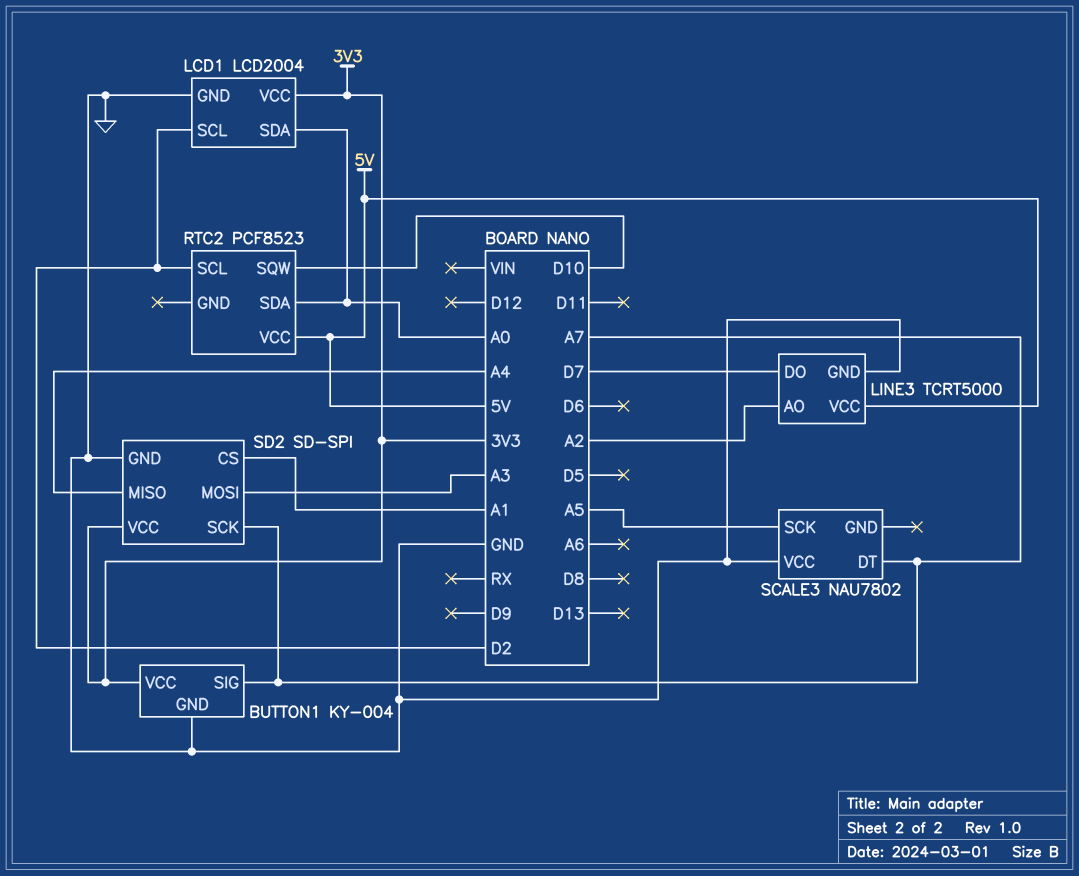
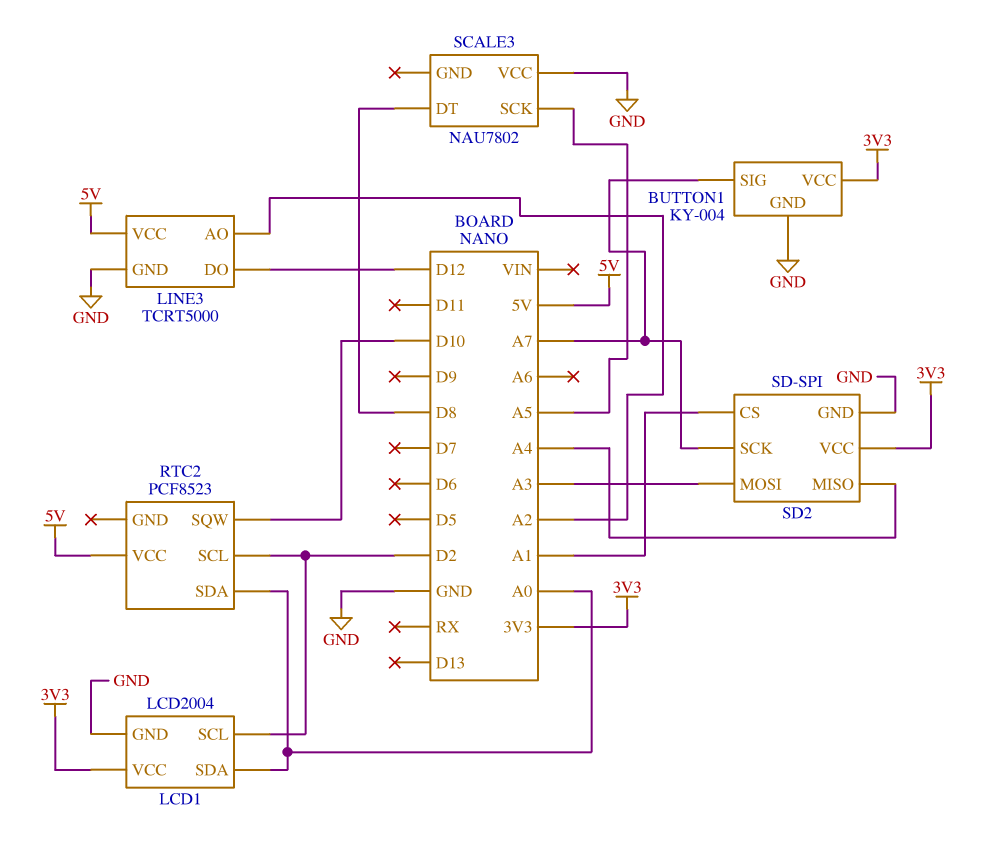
LINE3 pin DO: D7 -> D12
SCALE3 pin DT: A7 -> D8

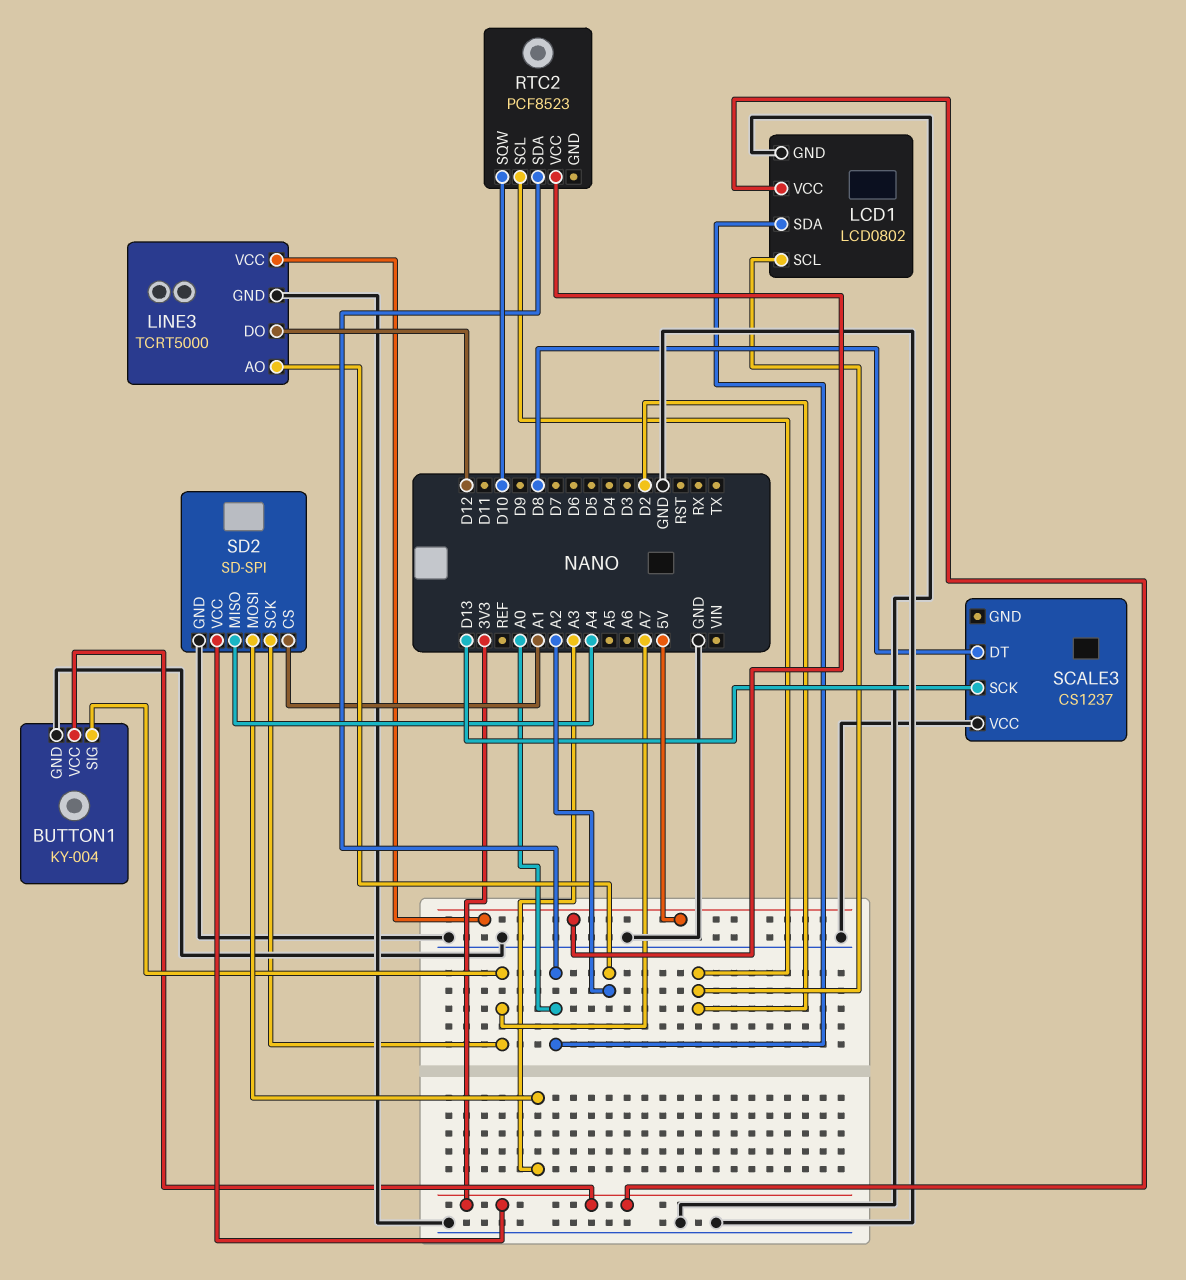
LCD1: LCD2004 -> LCD0802
SCALE3: NAU7802 -> CS1237
SCALE3 pin SCK: A5 -> D13

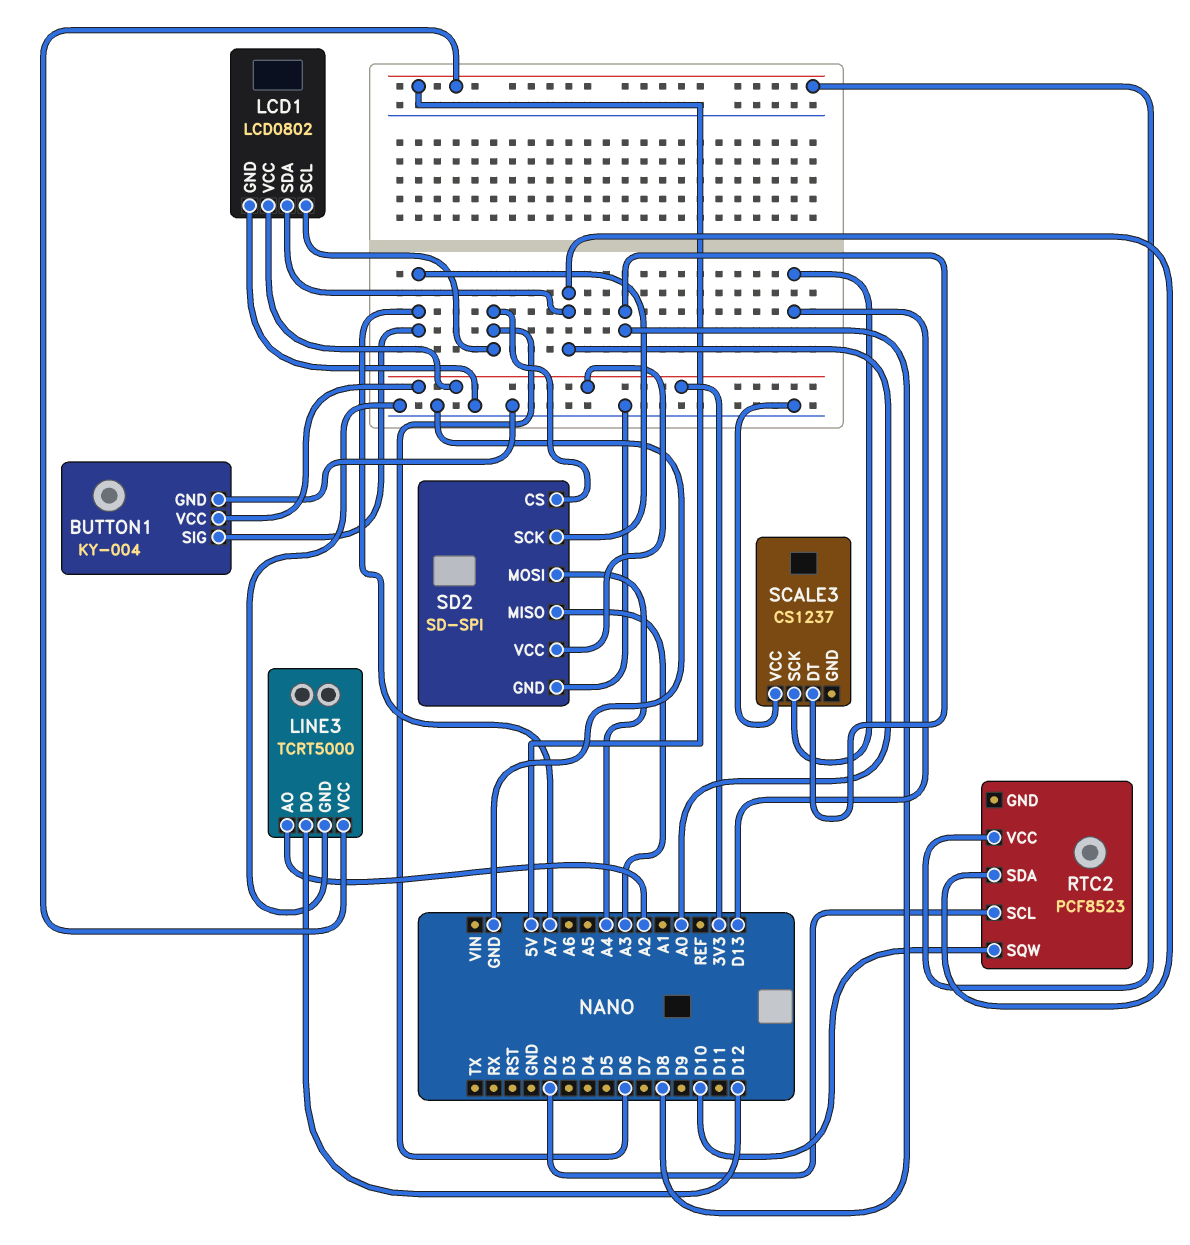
LCD1 pin SCL: D2 -> D6
SD2 pin CS: A1 -> D6
SD2 pin MISO: A4 -> A3
SD2 pin MOSI: A3 -> A4

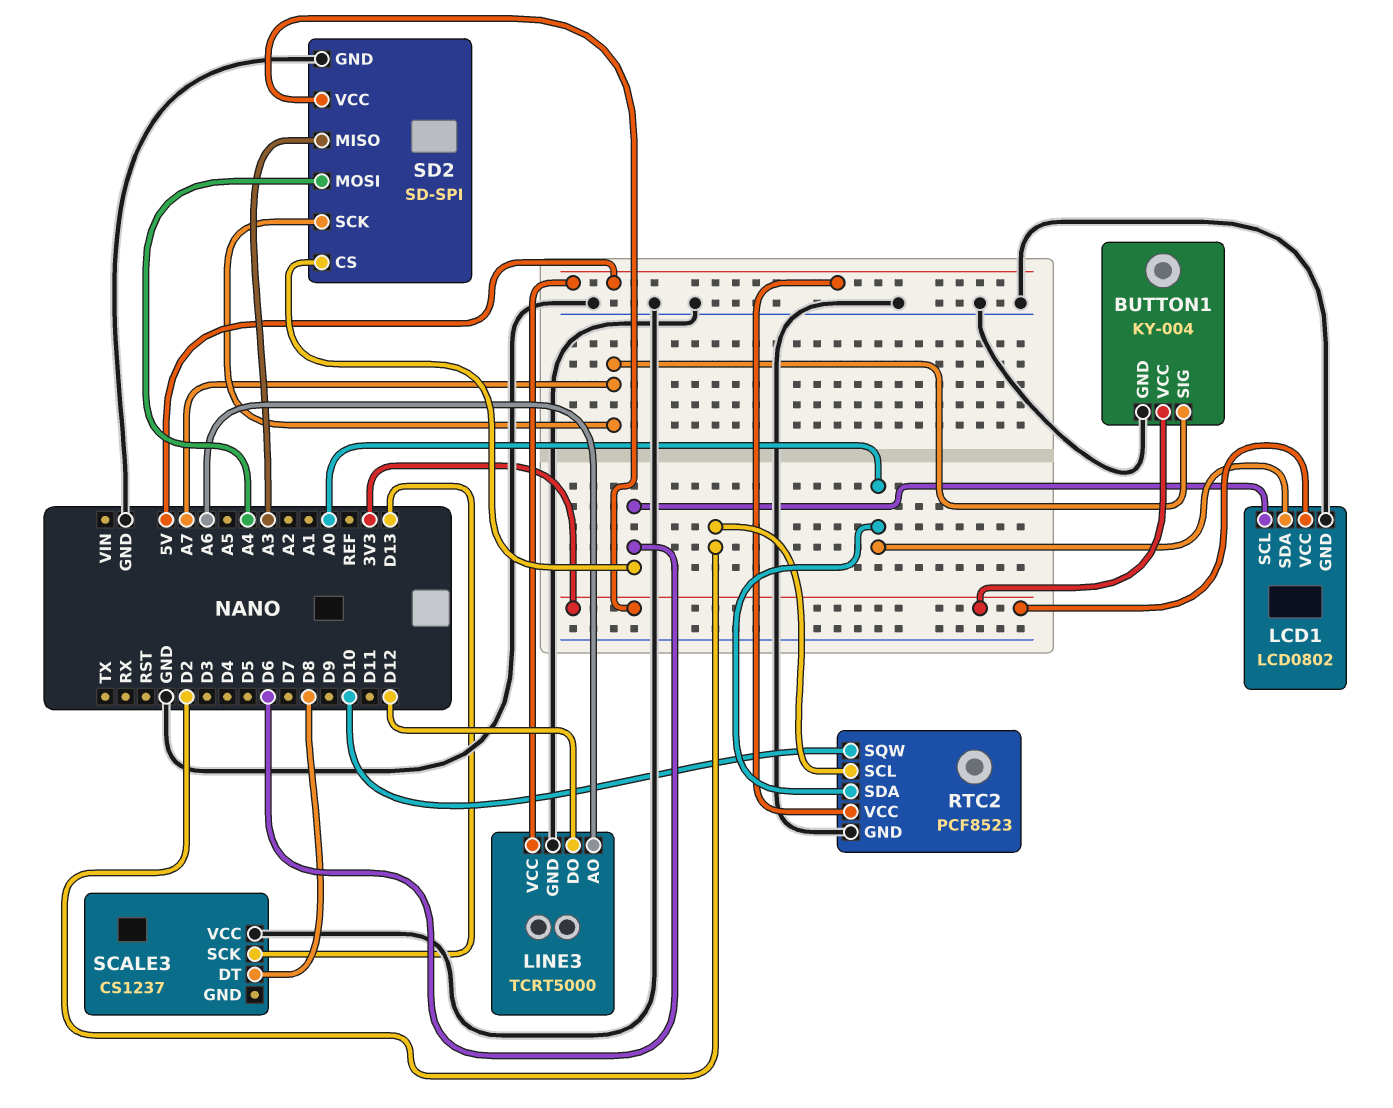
LINE3 pin AO: A2 -> A6
RTC2 pin GND: none -> GND

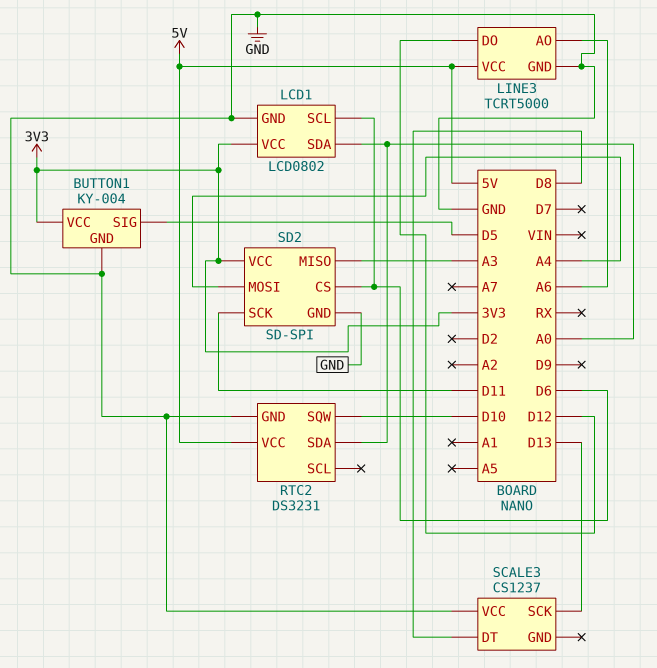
BUTTON1 pin SIG: A7 -> D5
RTC2: PCF8523 -> DS3231
RTC2 pin SCL: D2 -> none
SD2 pin SCK: A7 -> D11

